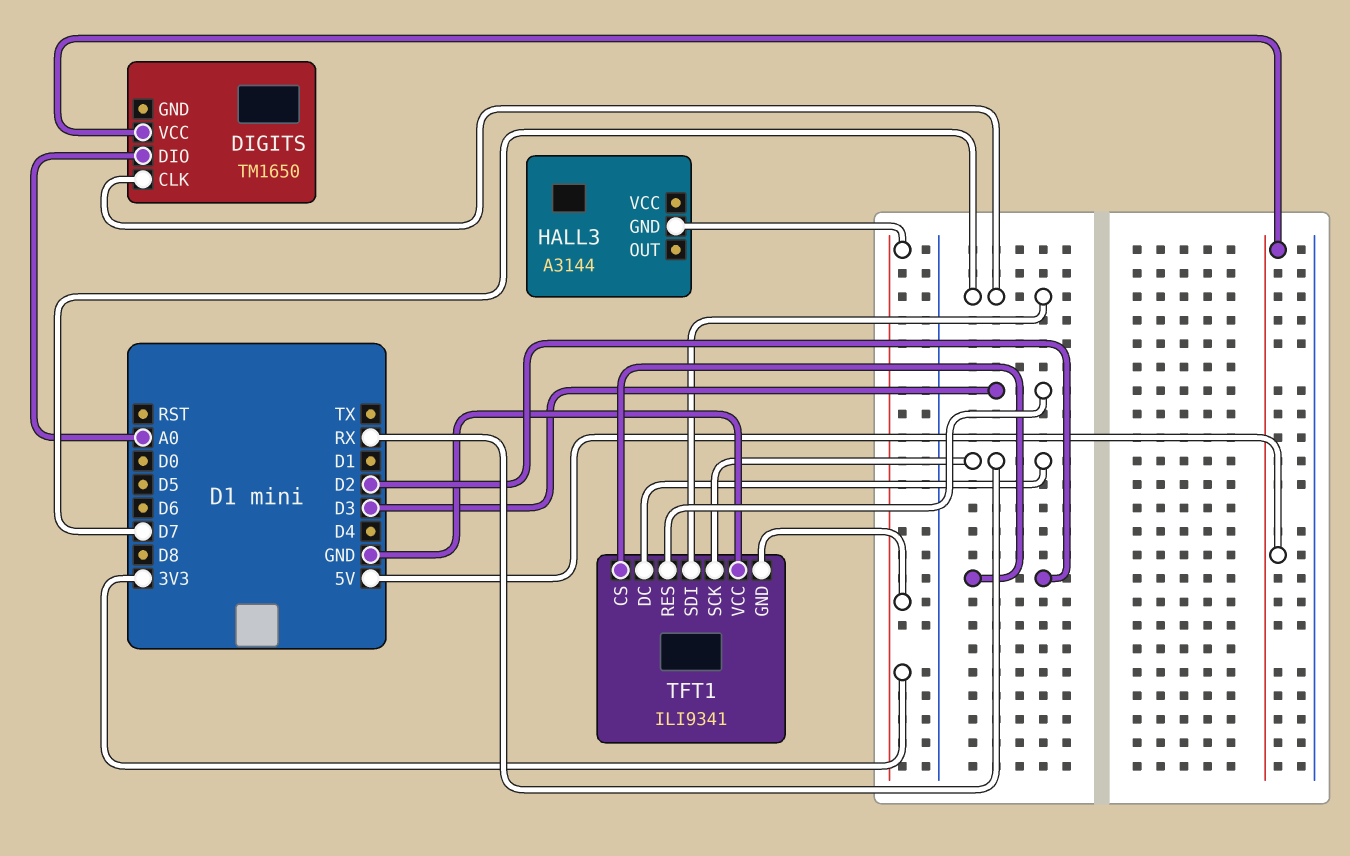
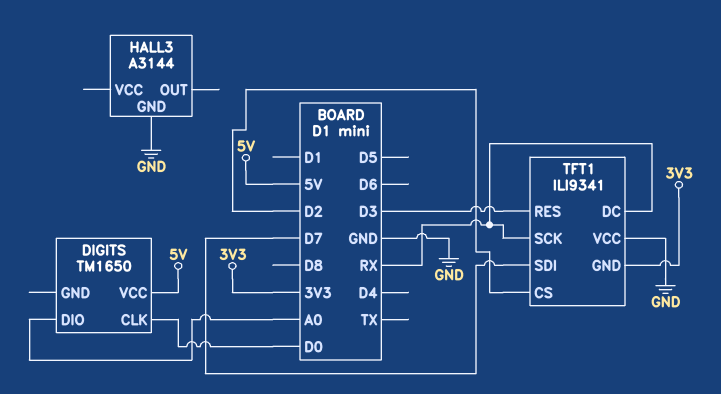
DIGITS pin CLK: D7 -> D0
HALL3 pin GND: 3V3 -> GND

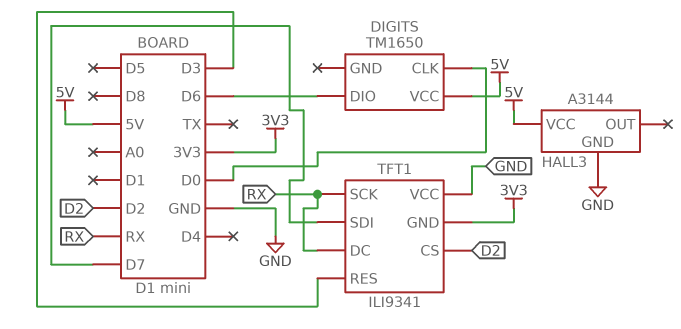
DIGITS pin DIO: A0 -> D6
HALL3 pin VCC: none -> 5V

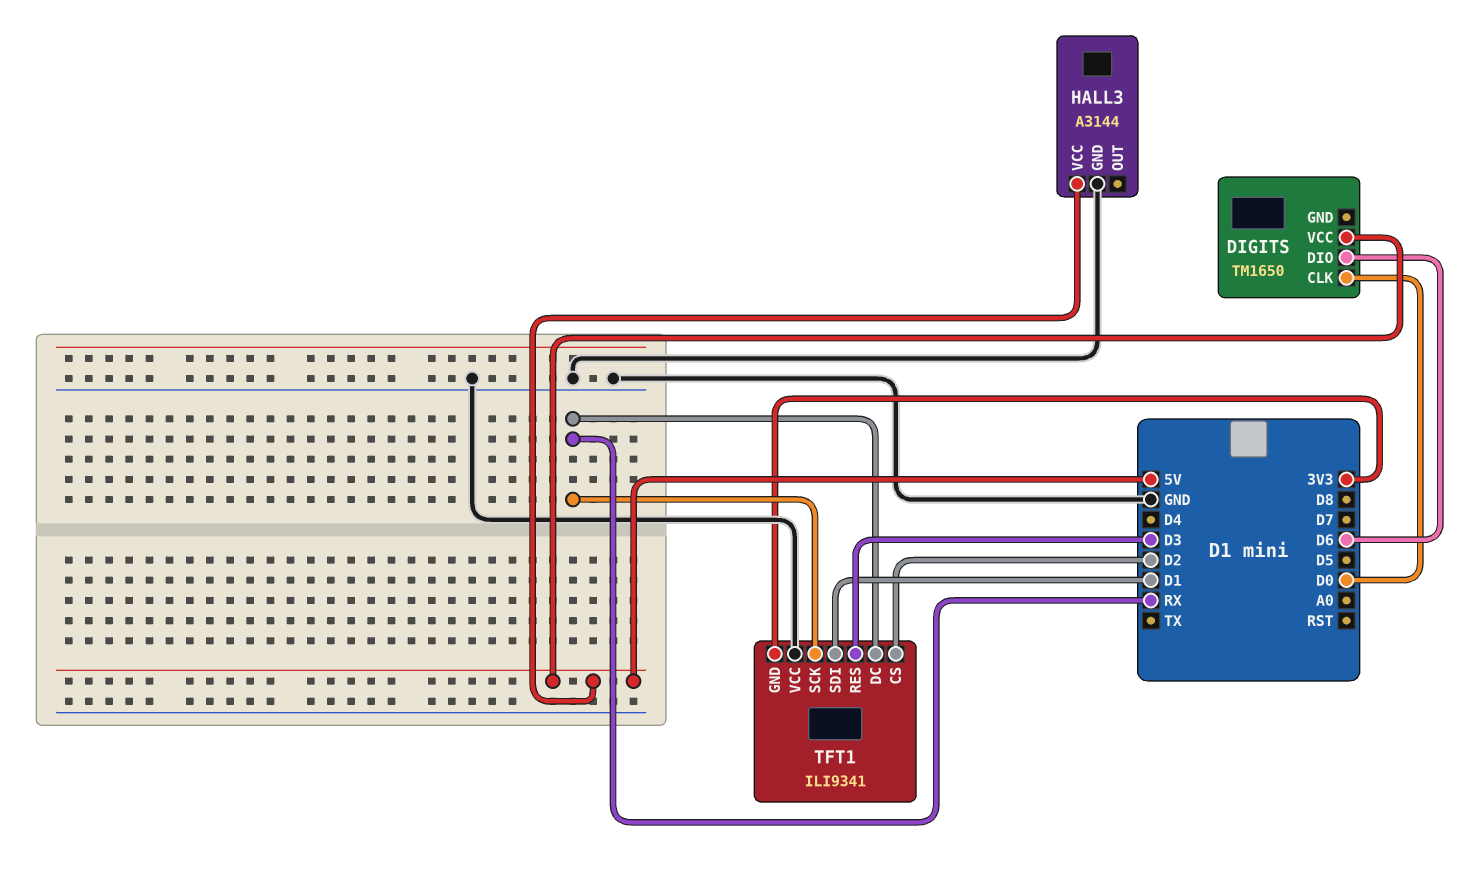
TFT1 pin SDI: D7 -> D1

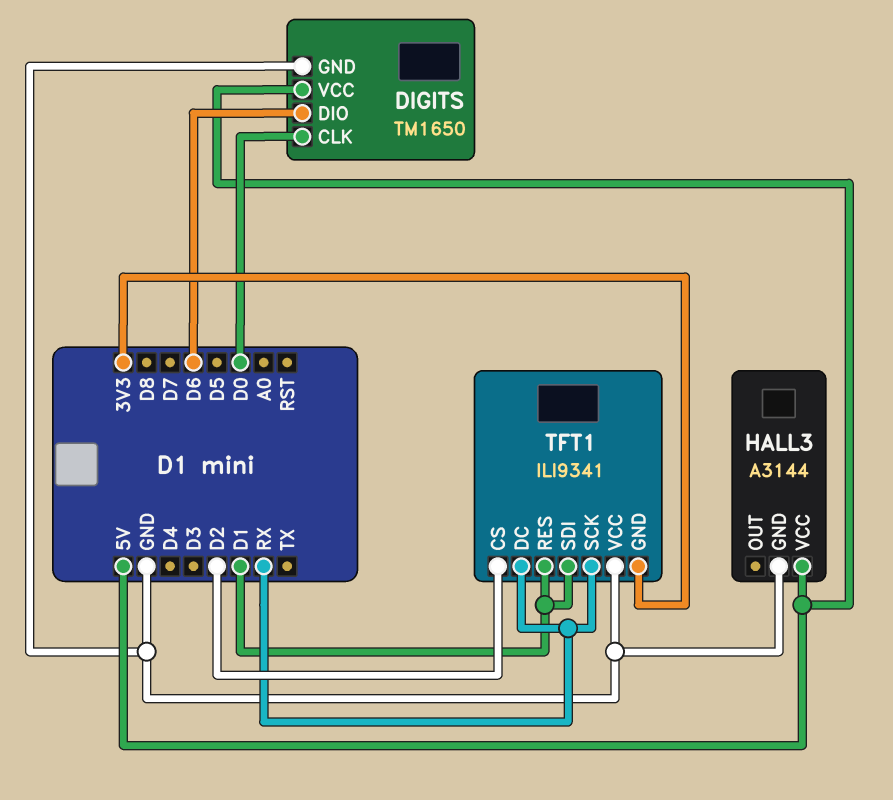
DIGITS pin GND: none -> GND
TFT1 pin RES: D3 -> D1

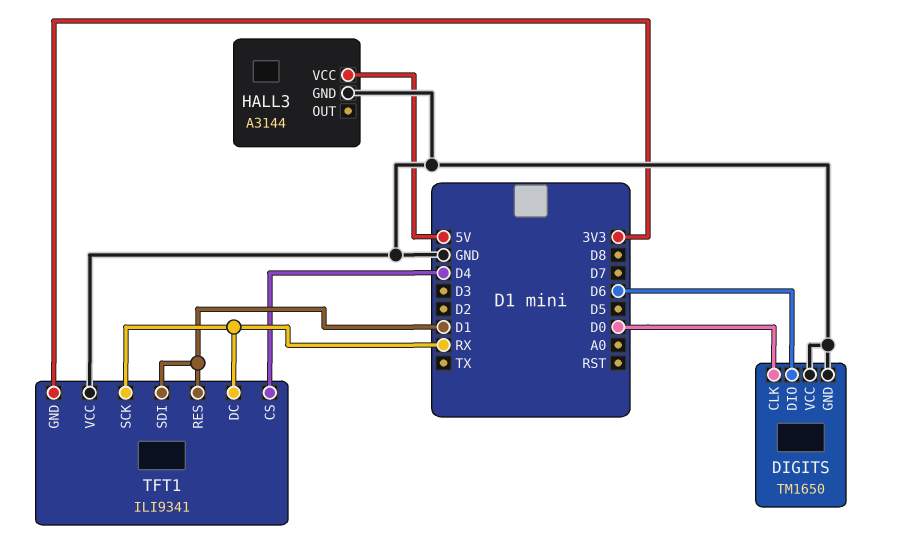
DIGITS pin VCC: 5V -> GND
TFT1 pin CS: D2 -> D4

